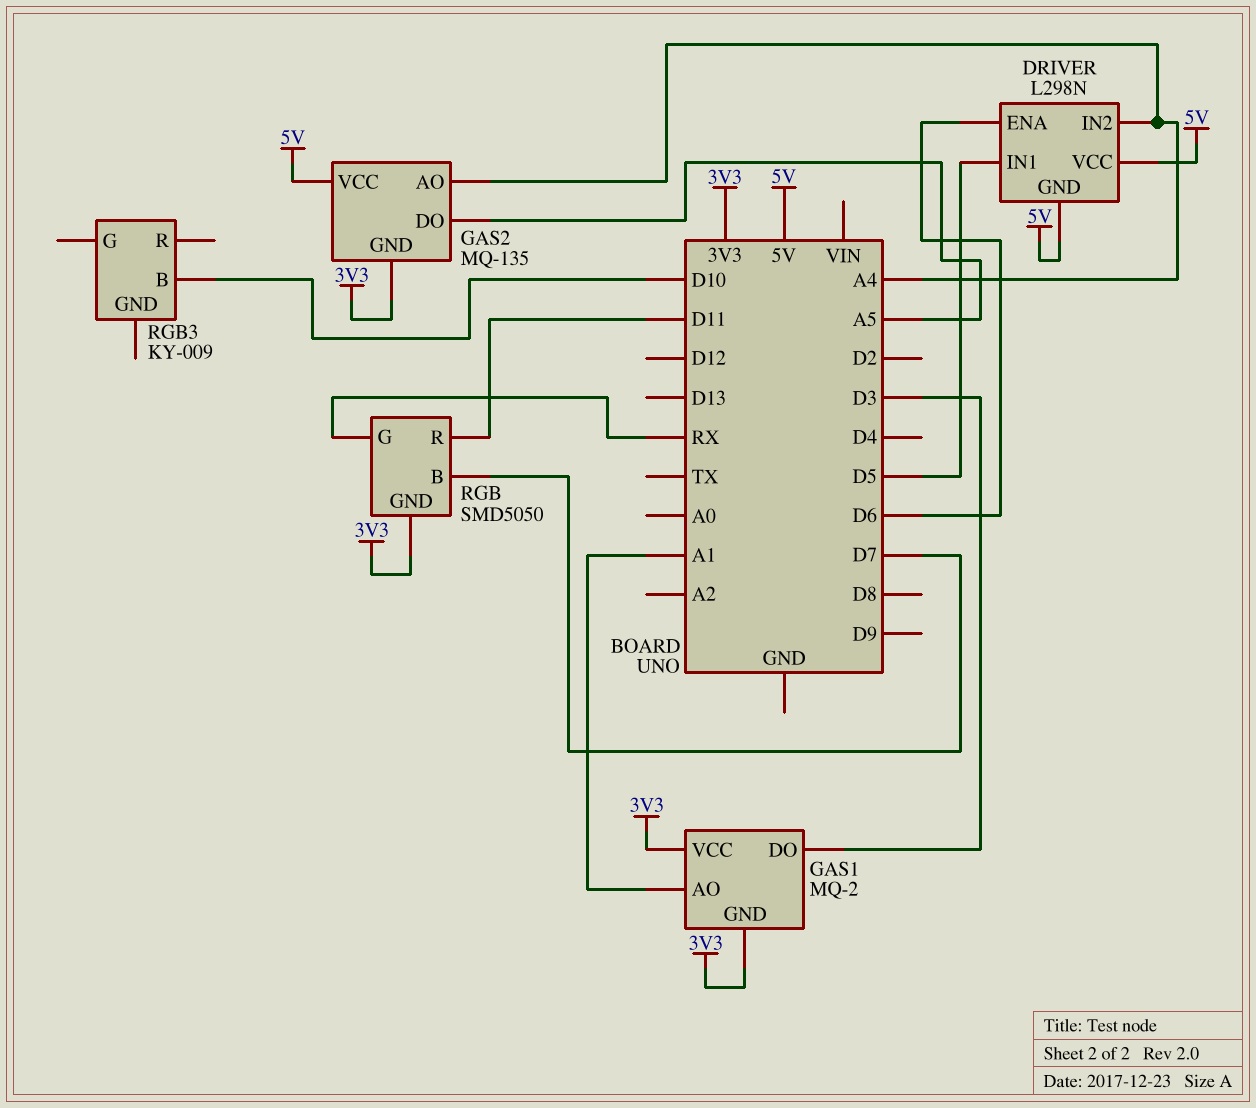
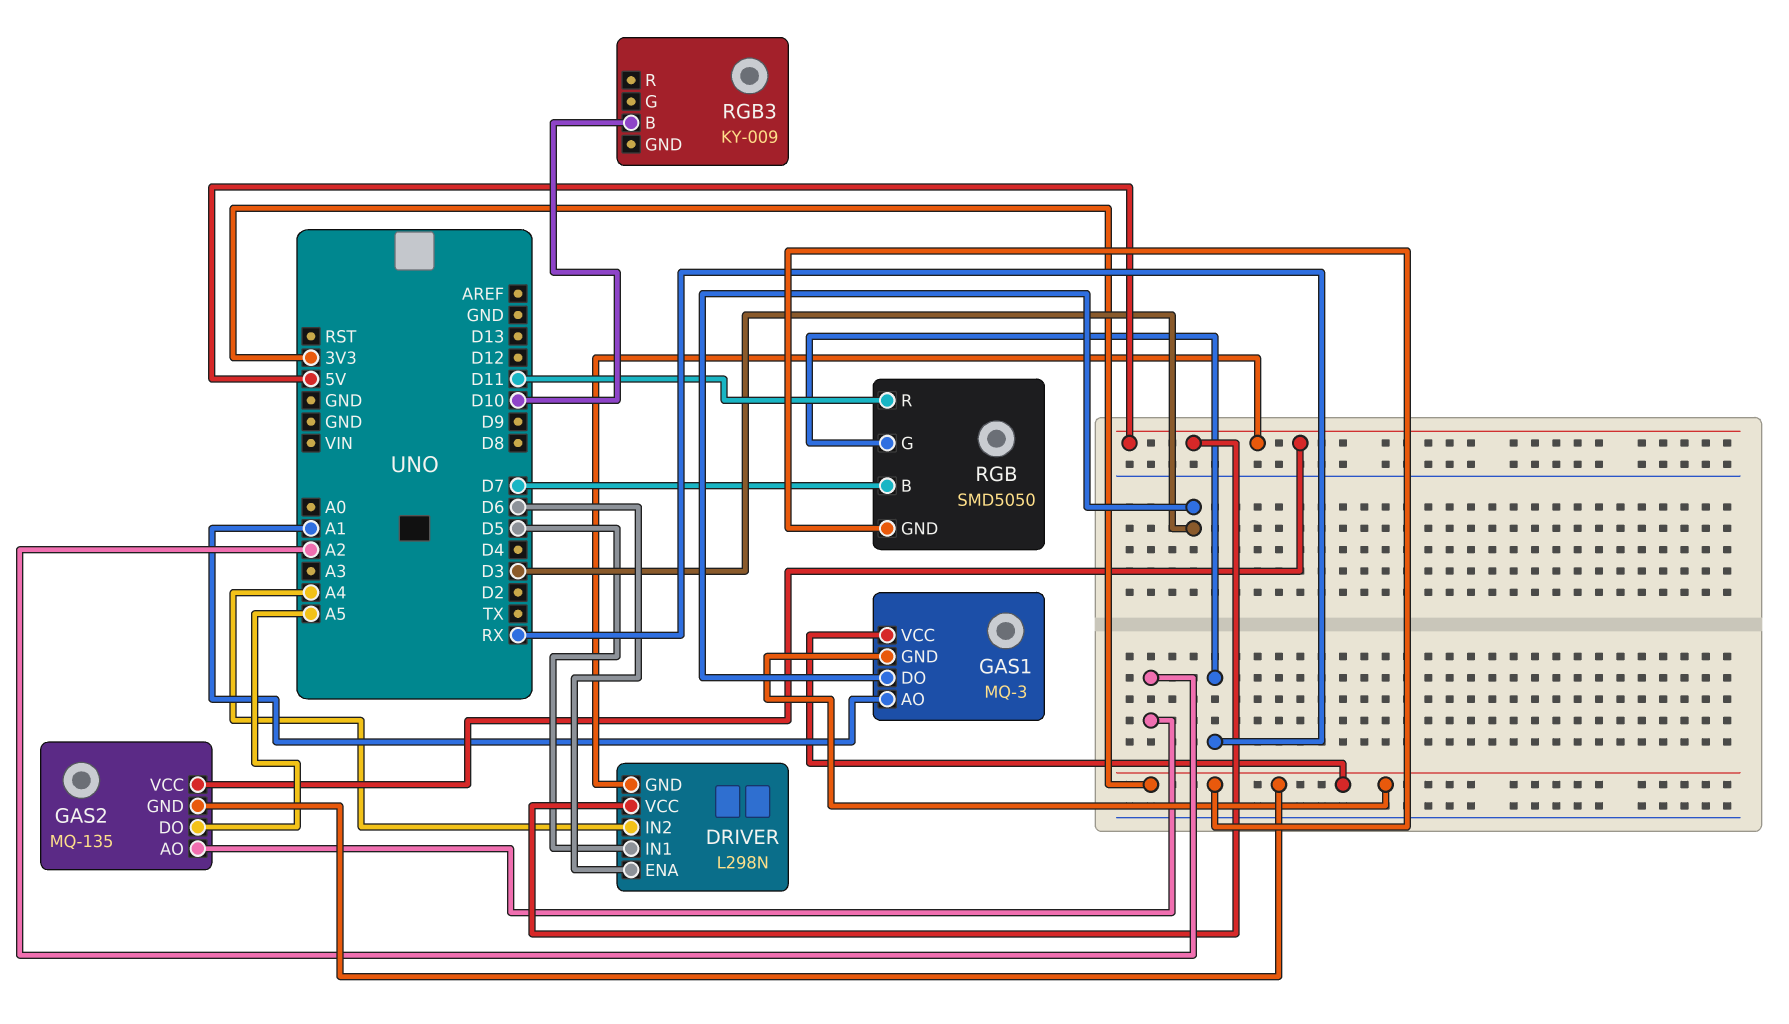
GAS1: MQ-2 -> MQ-3
GAS2 pin AO: A4 -> A2

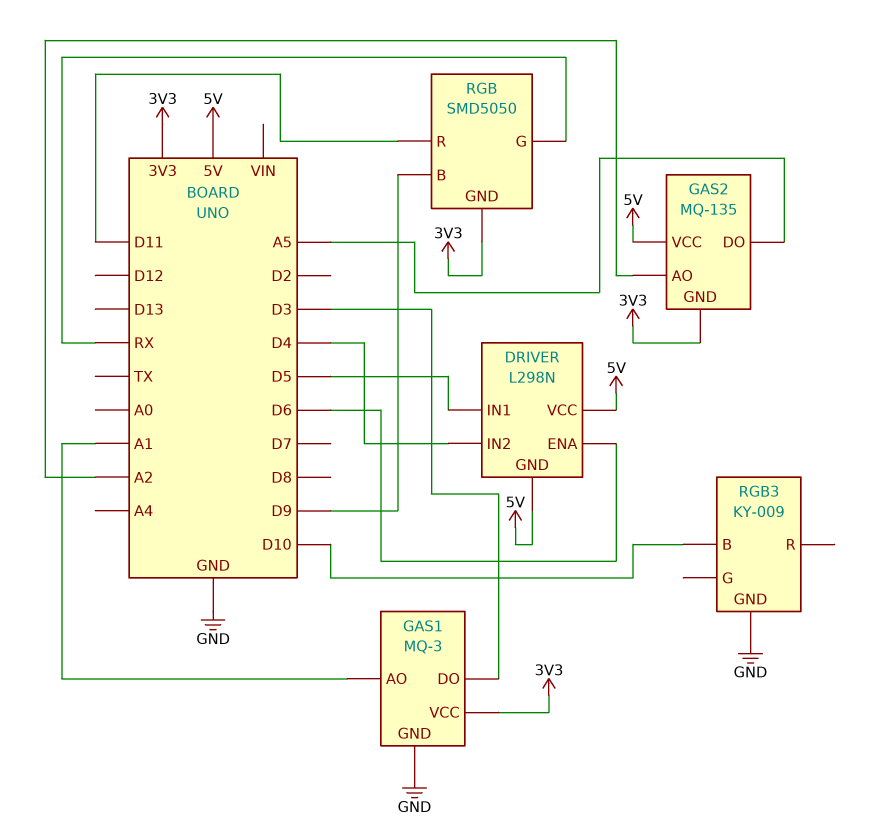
DRIVER pin IN2: A4 -> D4
GAS1 pin GND: 3V3 -> GND
RGB pin B: D7 -> D9
RGB3 pin GND: none -> GND

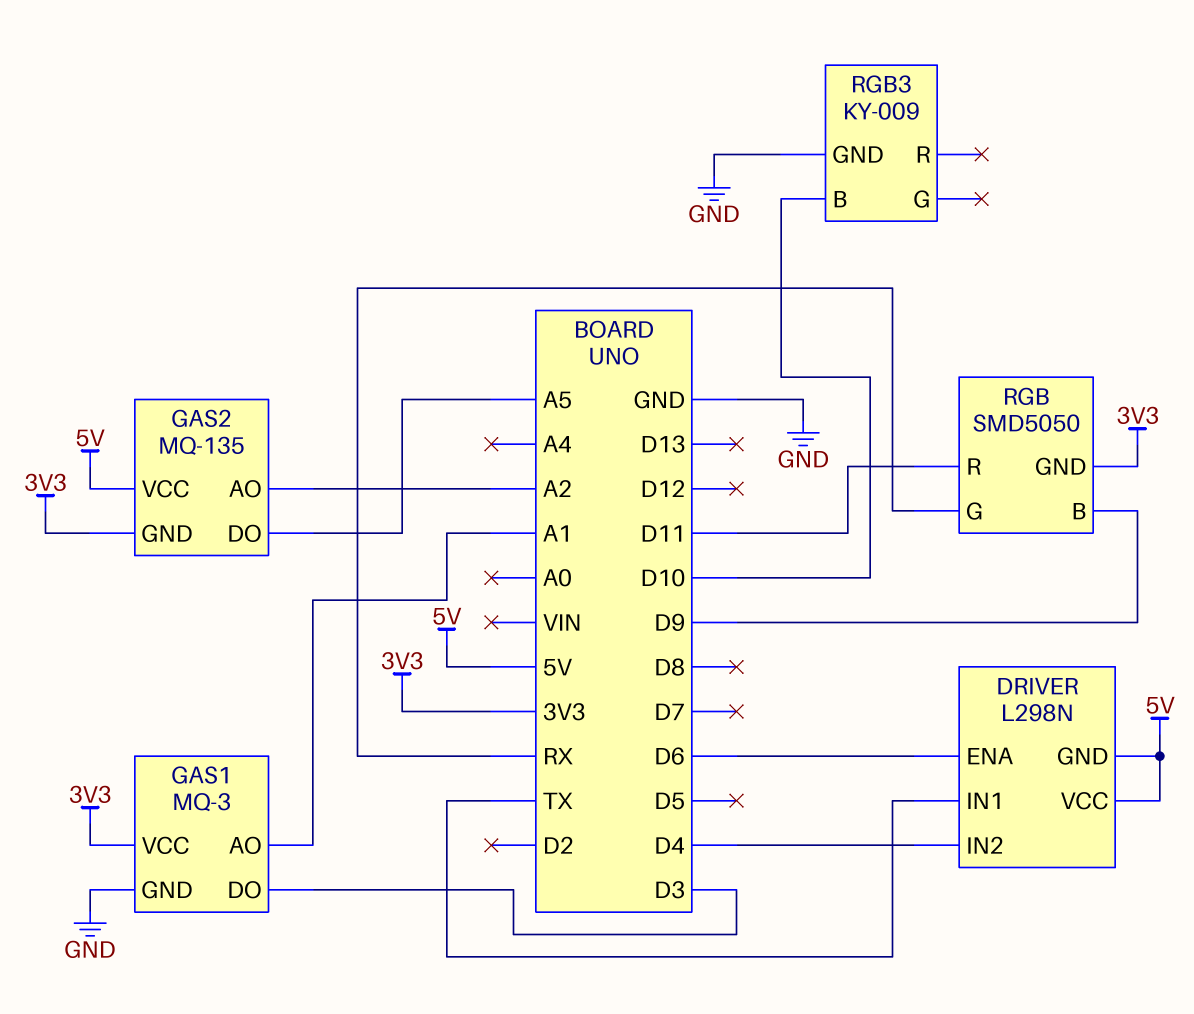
DRIVER pin IN1: D5 -> TX

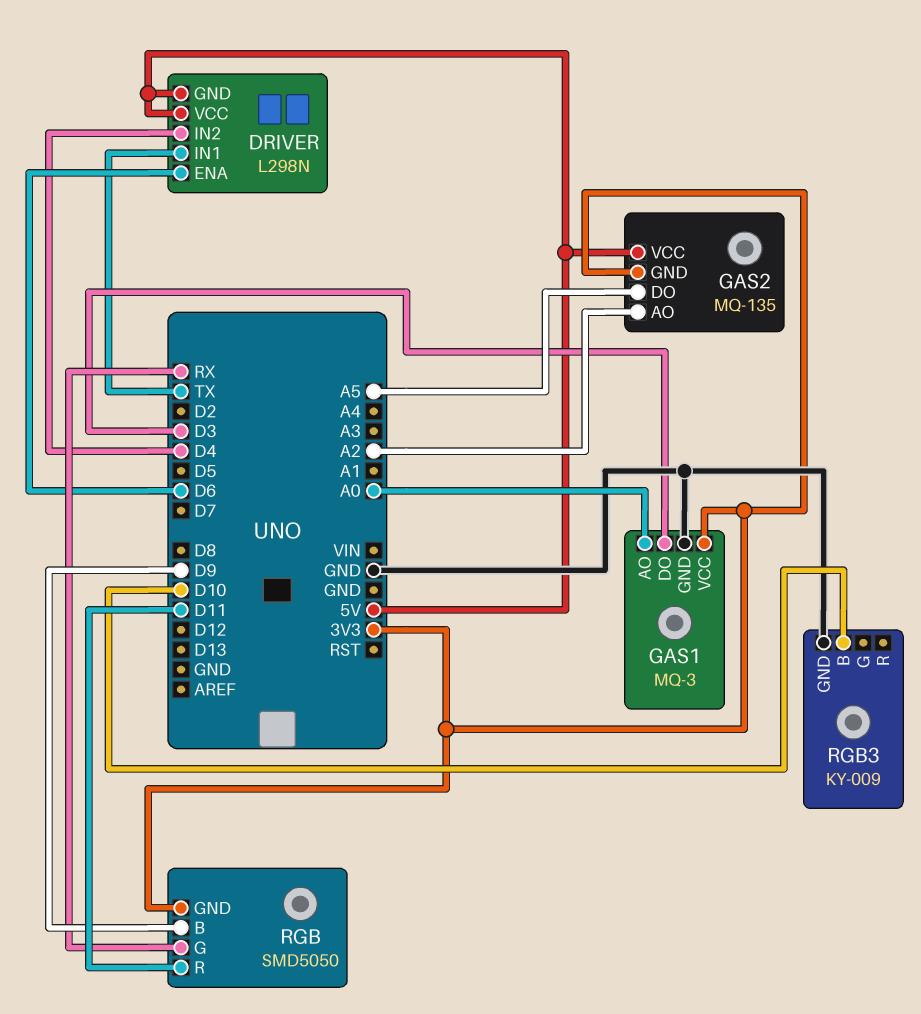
GAS1 pin AO: A1 -> A0

